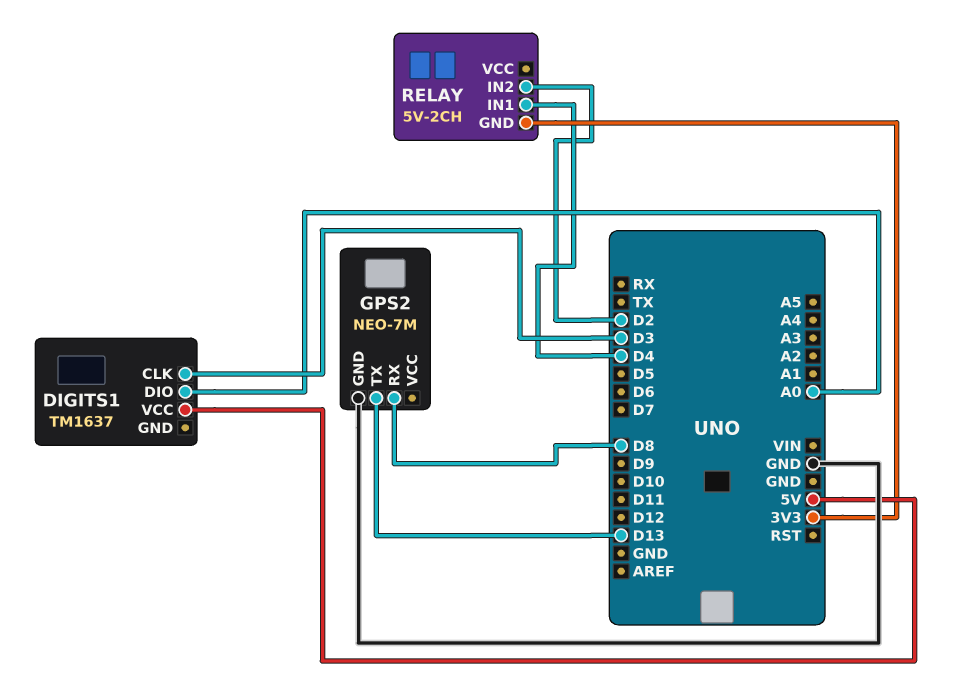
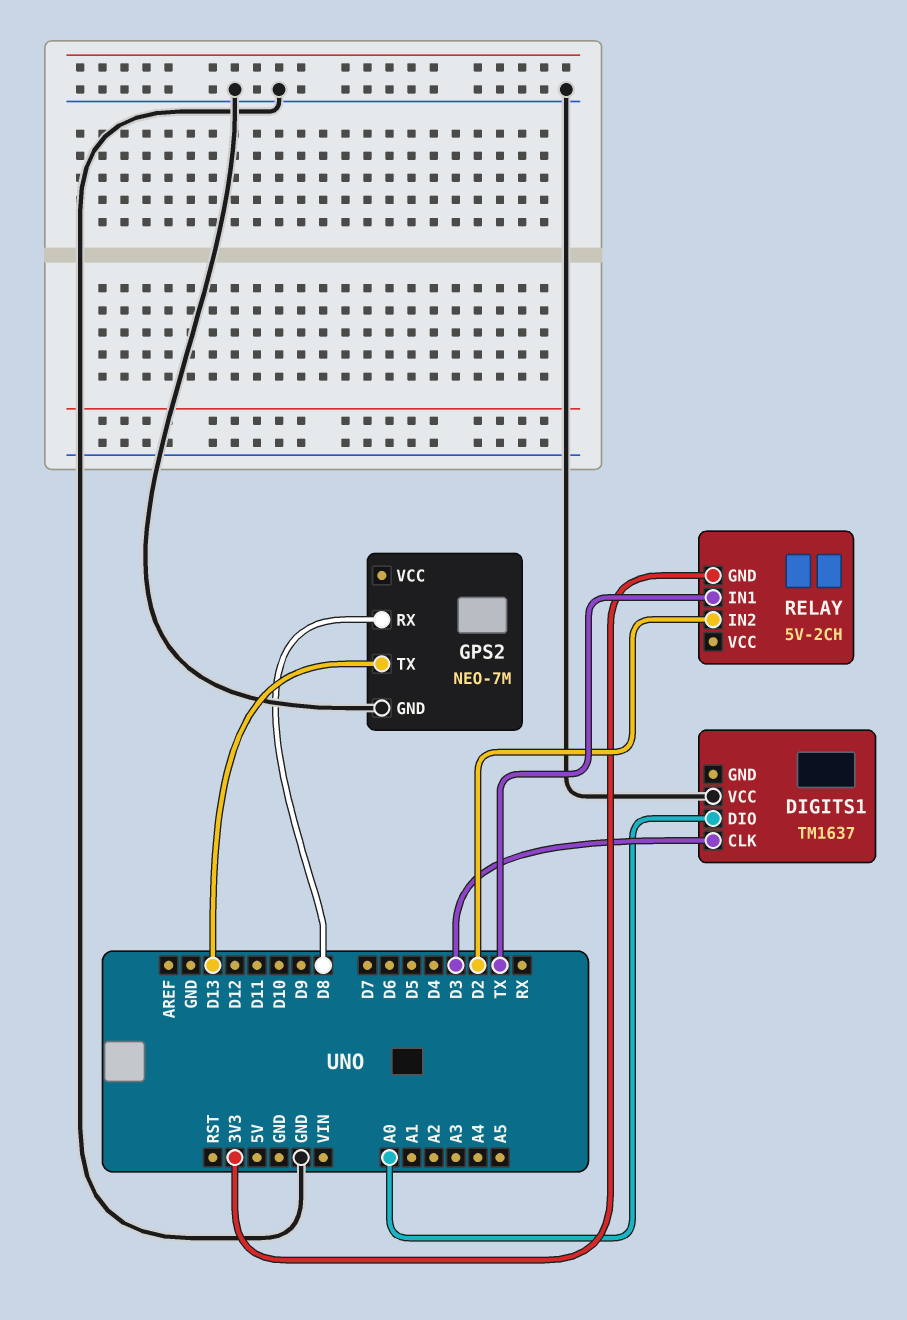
DIGITS1 pin VCC: 5V -> GND
RELAY pin IN1: D4 -> TX

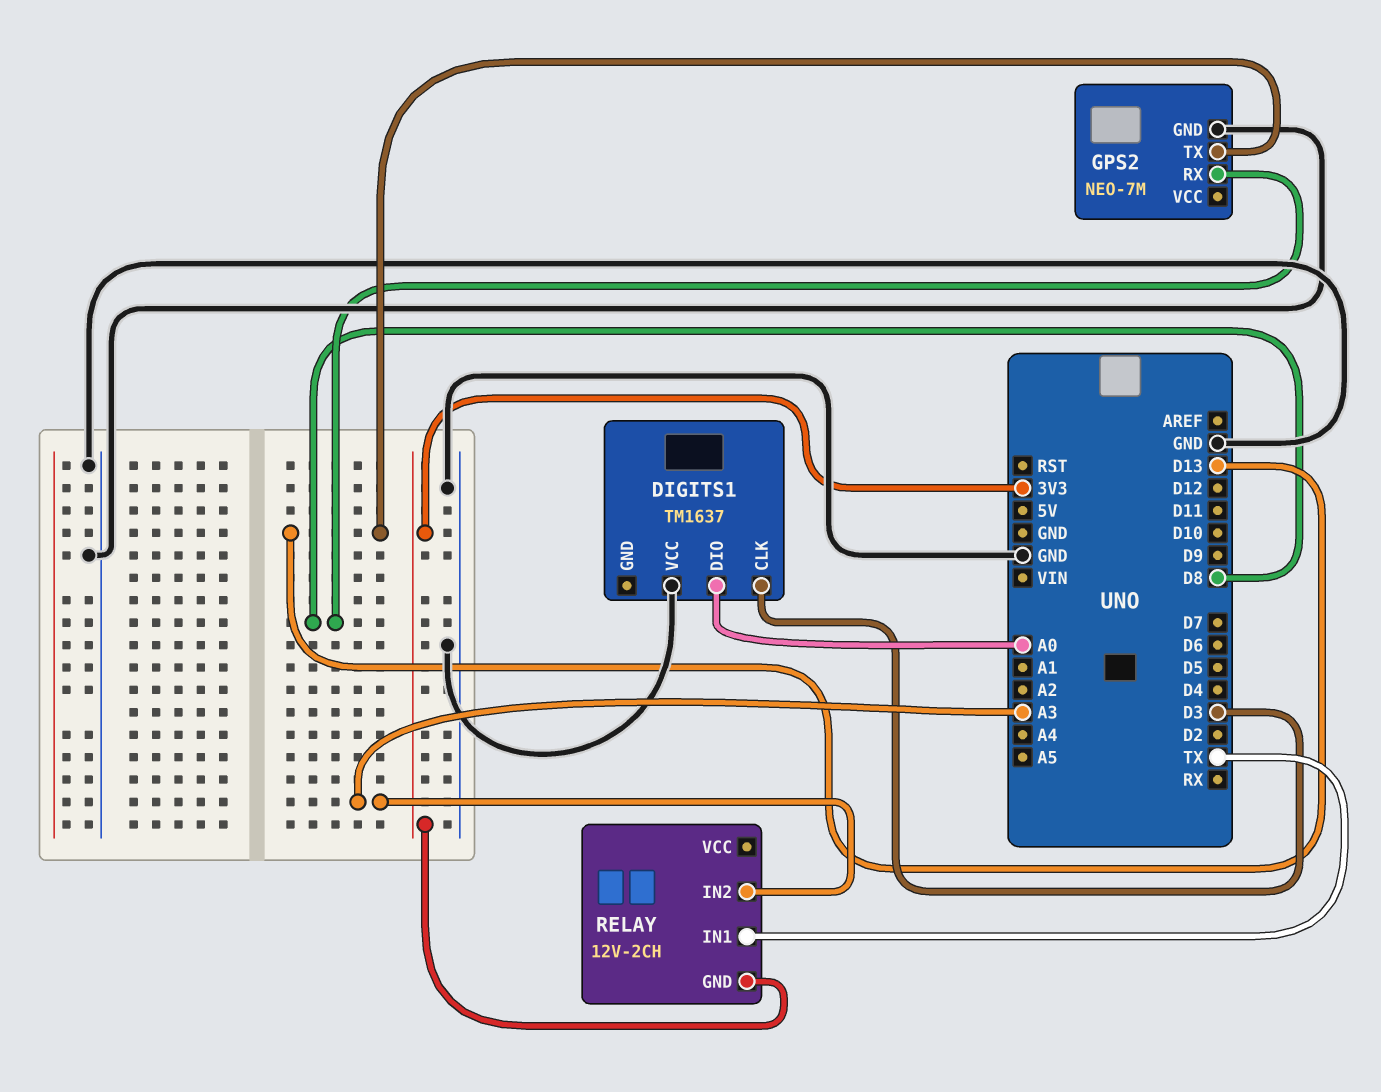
RELAY: 5V-2CH -> 12V-2CH
RELAY pin IN2: D2 -> A3

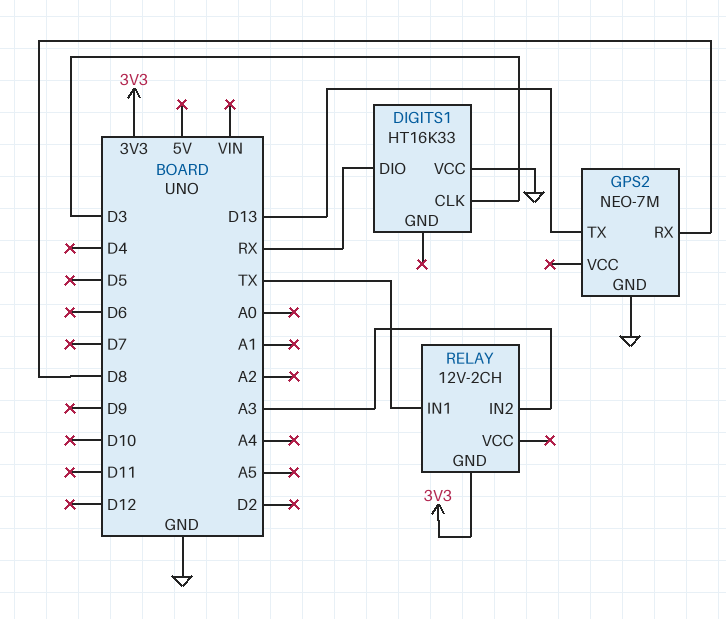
DIGITS1: TM1637 -> HT16K33
DIGITS1 pin DIO: A0 -> RX

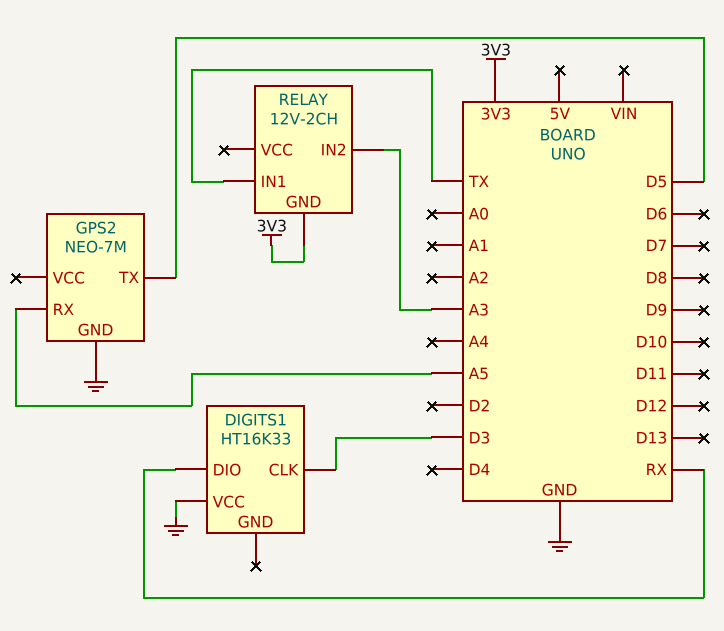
GPS2 pin RX: D8 -> A5
GPS2 pin TX: D13 -> D5

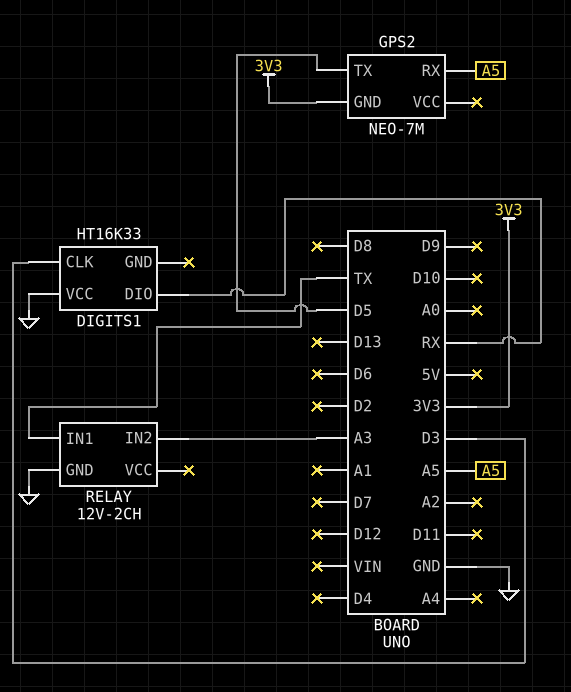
GPS2 pin GND: GND -> 3V3
RELAY pin GND: 3V3 -> GND

